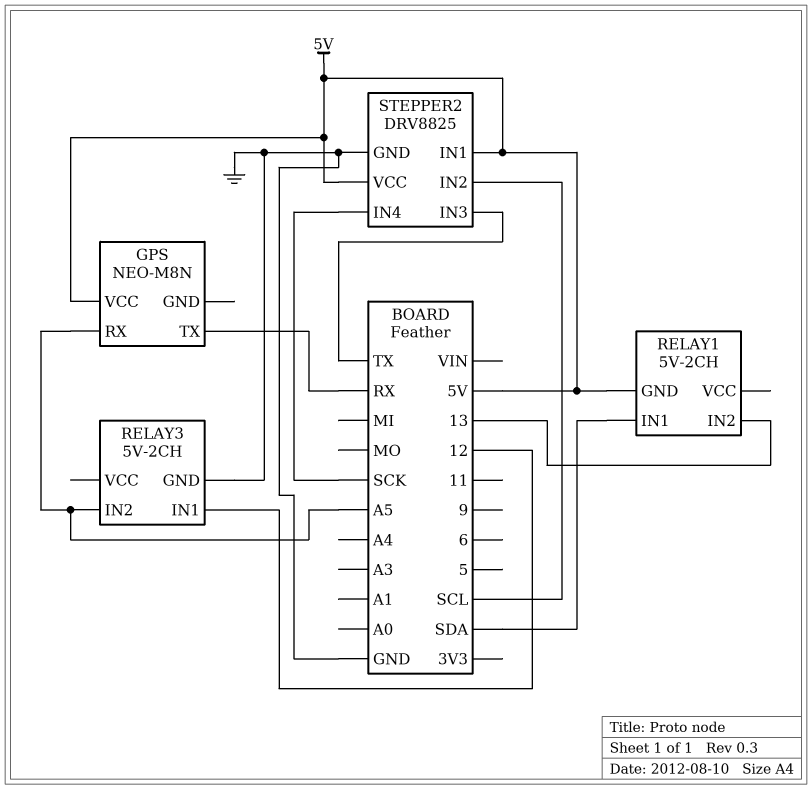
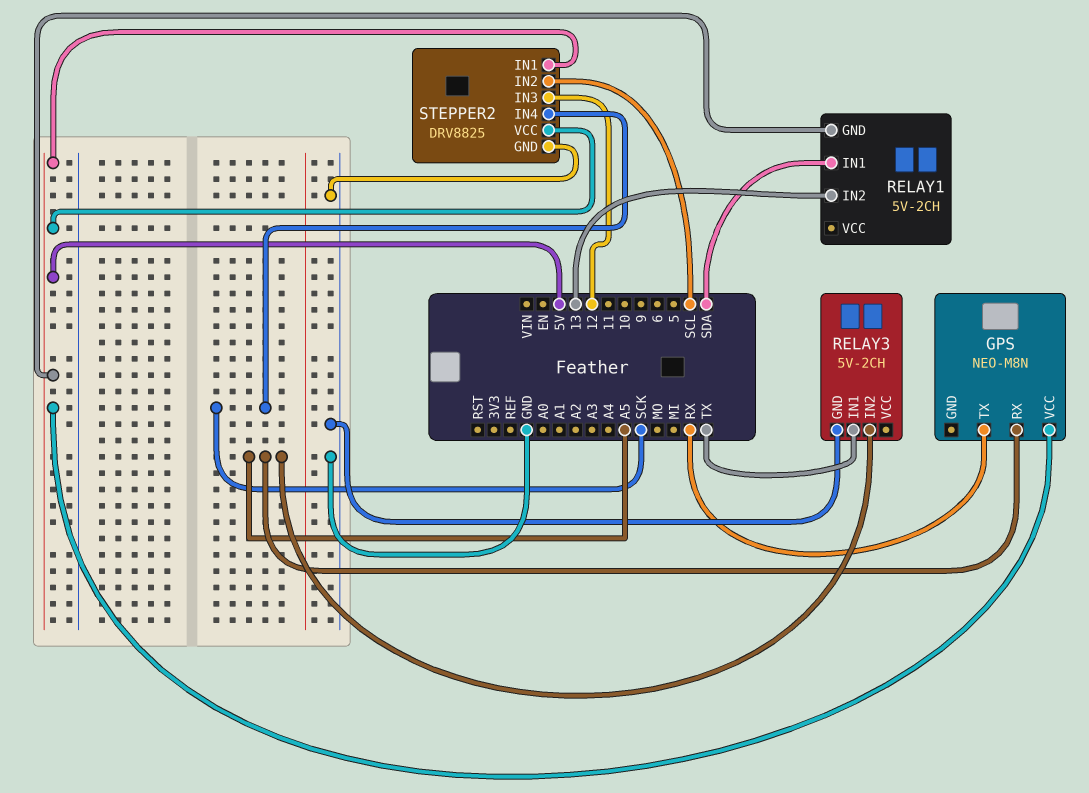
RELAY3 pin IN1: 12 -> TX
STEPPER2 pin IN3: TX -> 12

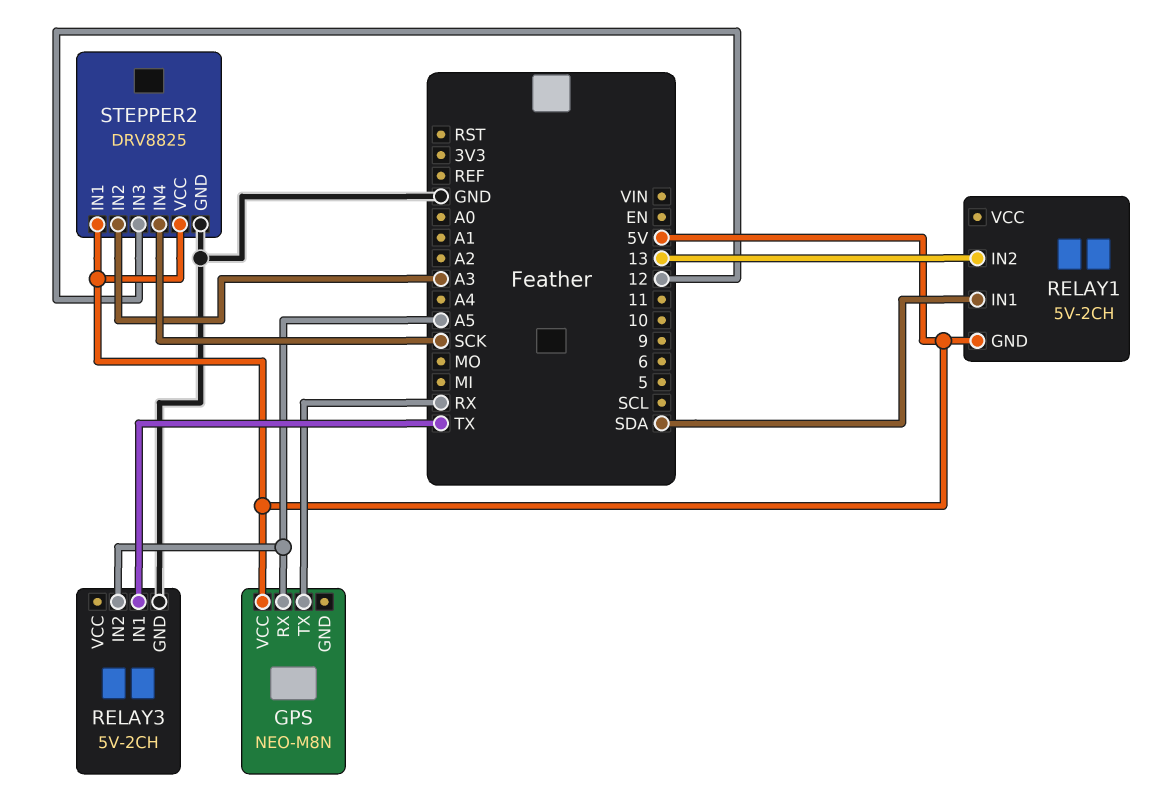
STEPPER2 pin IN2: SCL -> A3

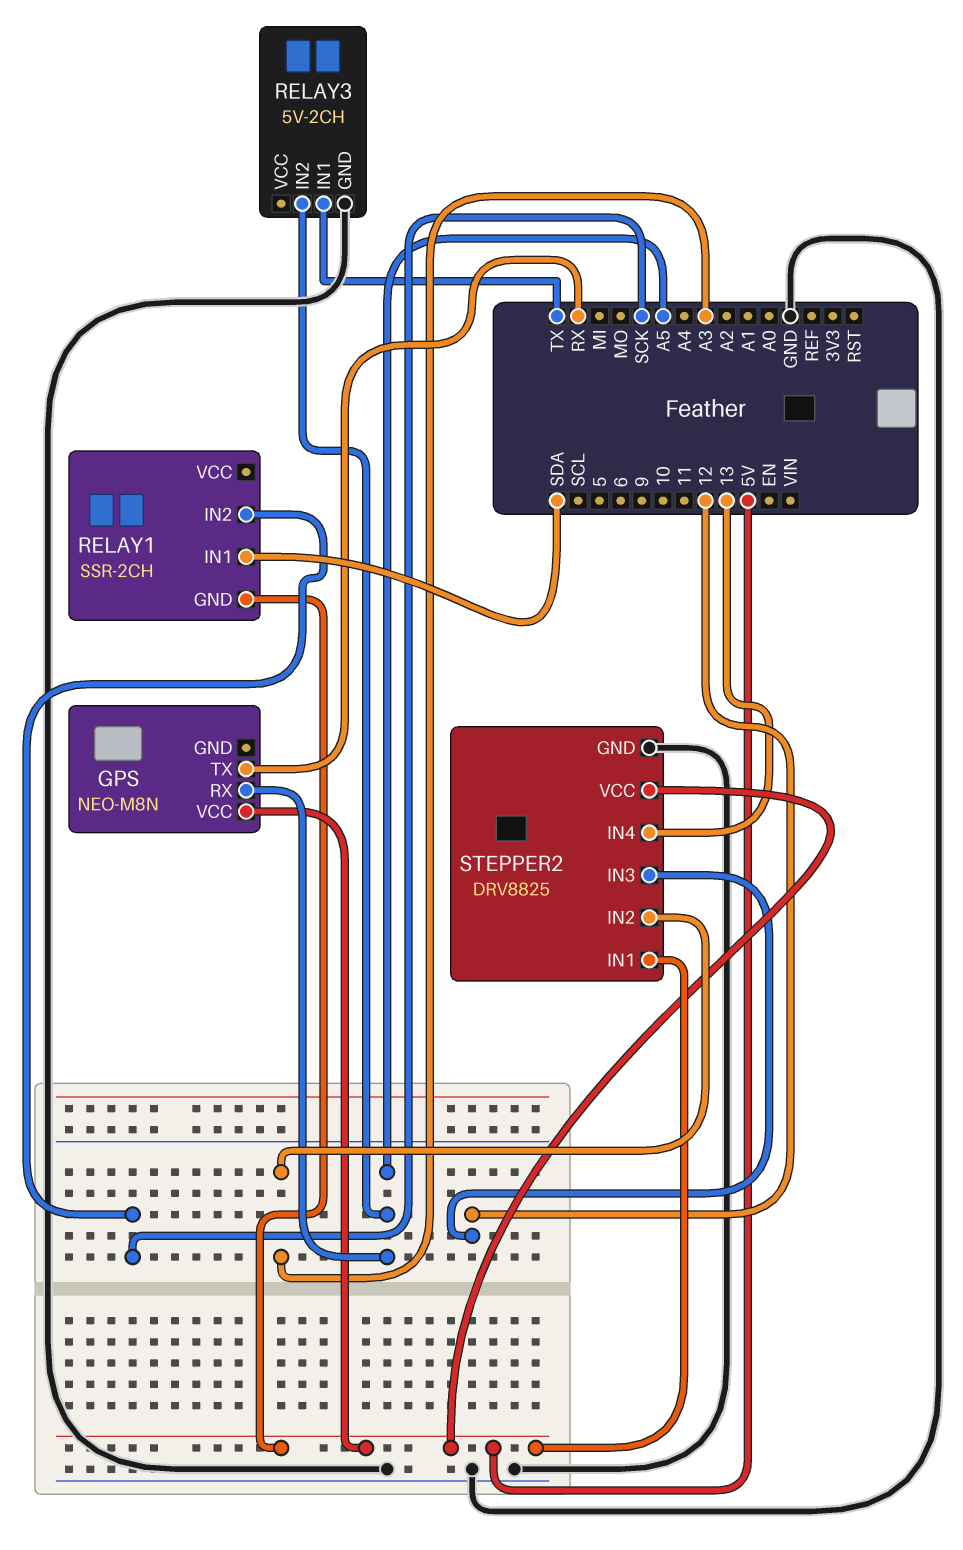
RELAY1: 5V-2CH -> SSR-2CH
RELAY1 pin IN2: 13 -> SCK
STEPPER2 pin IN4: SCK -> 13

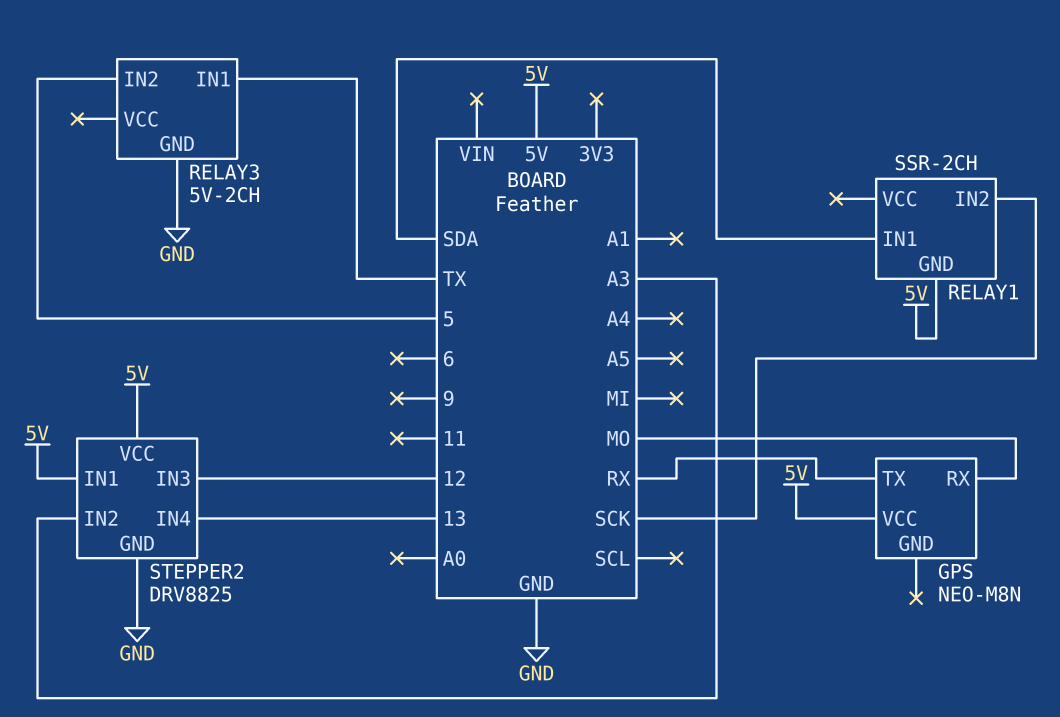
GPS pin RX: A5 -> MO
RELAY3 pin IN2: A5 -> 5

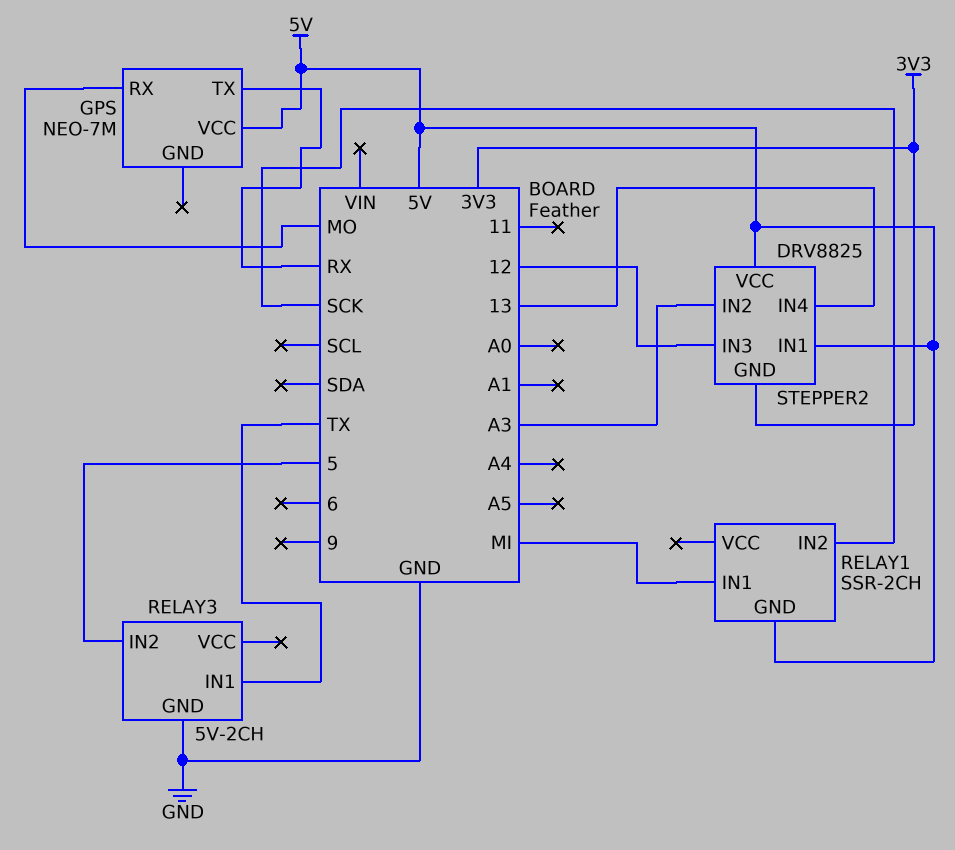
GPS: NEO-M8N -> NEO-7M
RELAY1 pin IN1: SDA -> MI
STEPPER2 pin GND: GND -> 3V3

